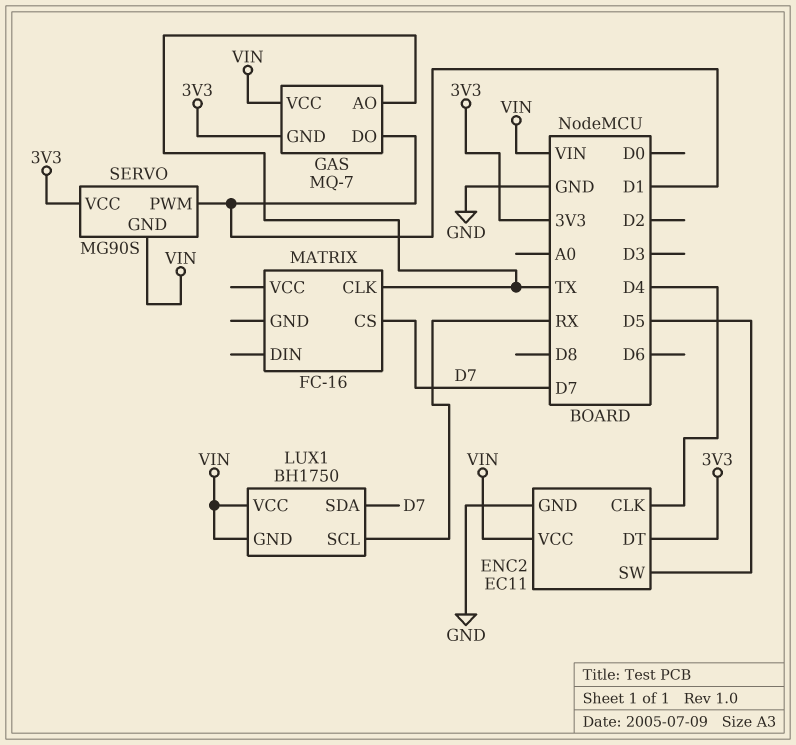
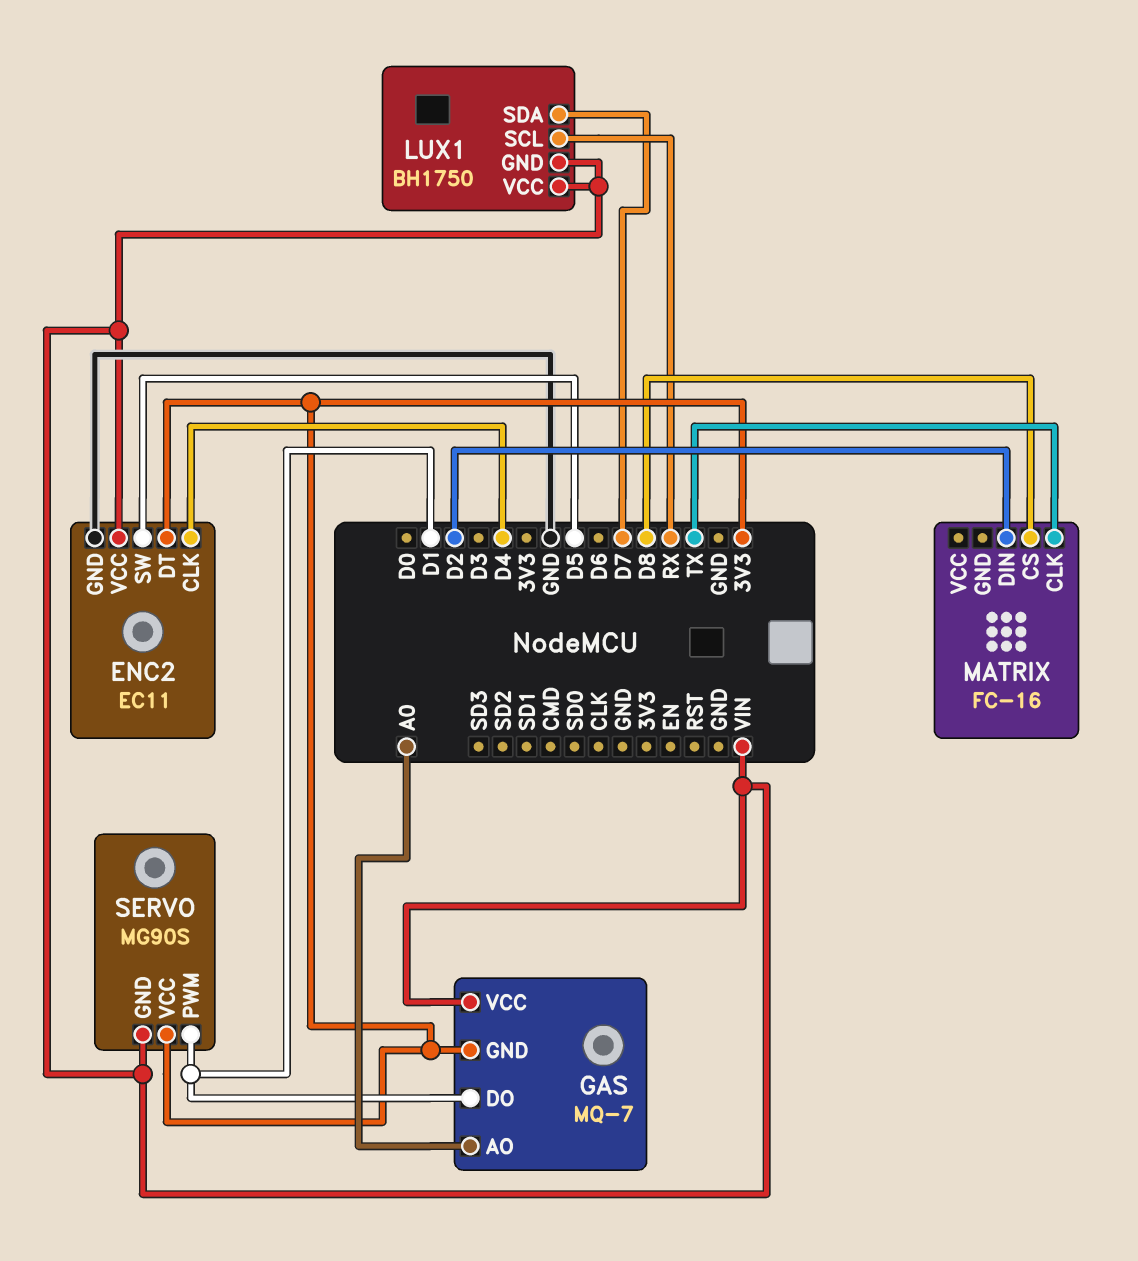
GAS pin AO: TX -> A0
MATRIX pin CS: D7 -> D8
MATRIX pin DIN: none -> D2

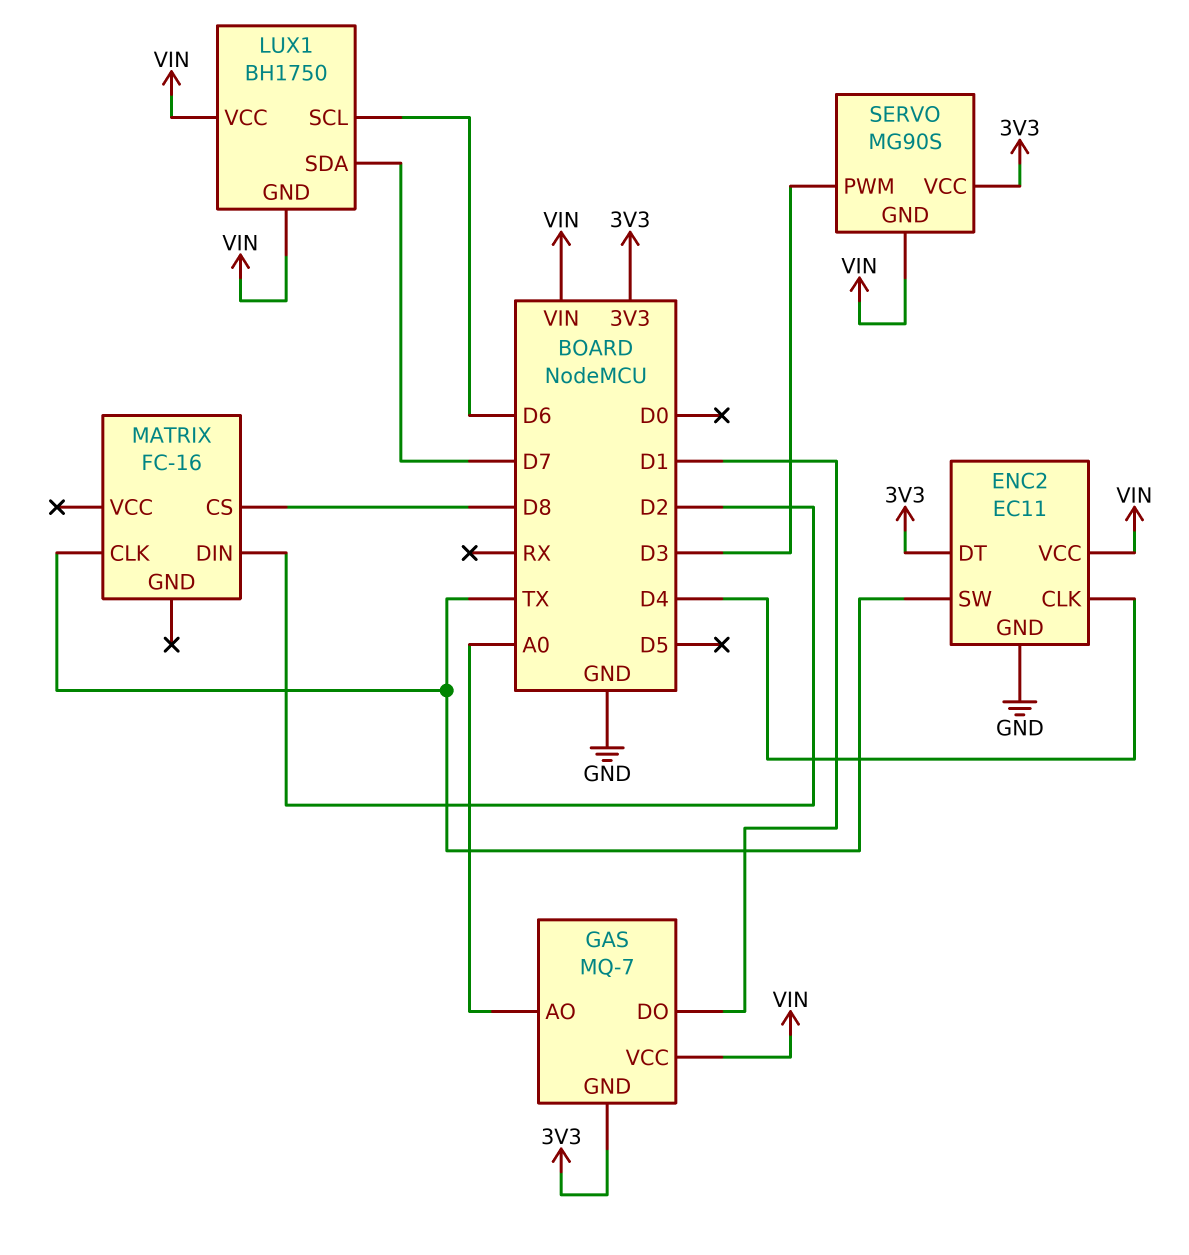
ENC2 pin SW: D5 -> TX
LUX1 pin SCL: RX -> D6
SERVO pin PWM: D1 -> D3

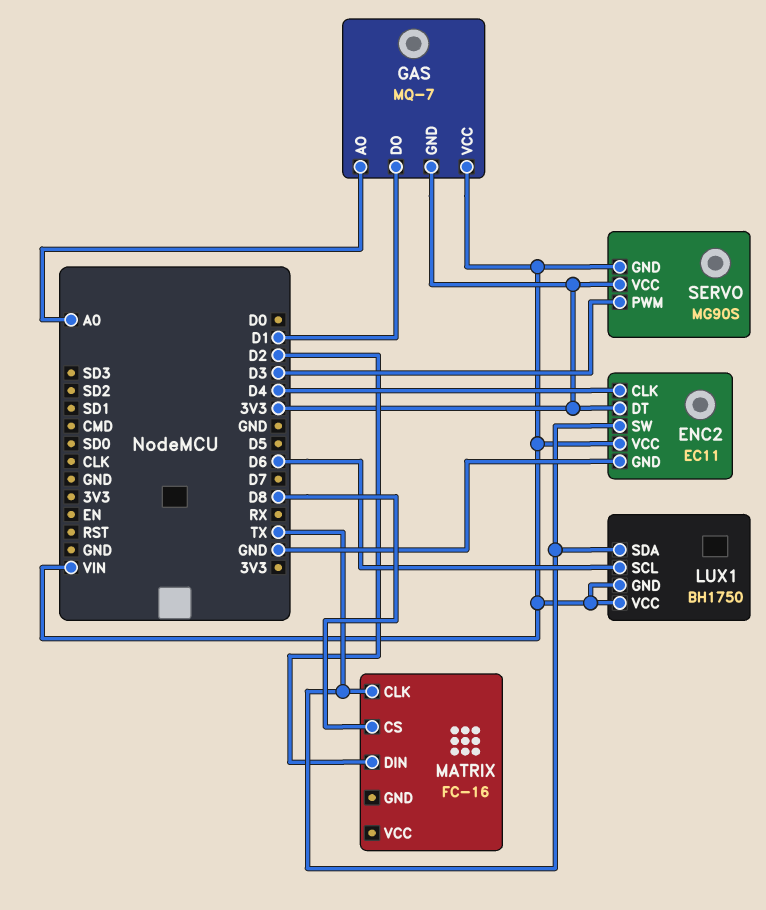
LUX1 pin SDA: D7 -> TX

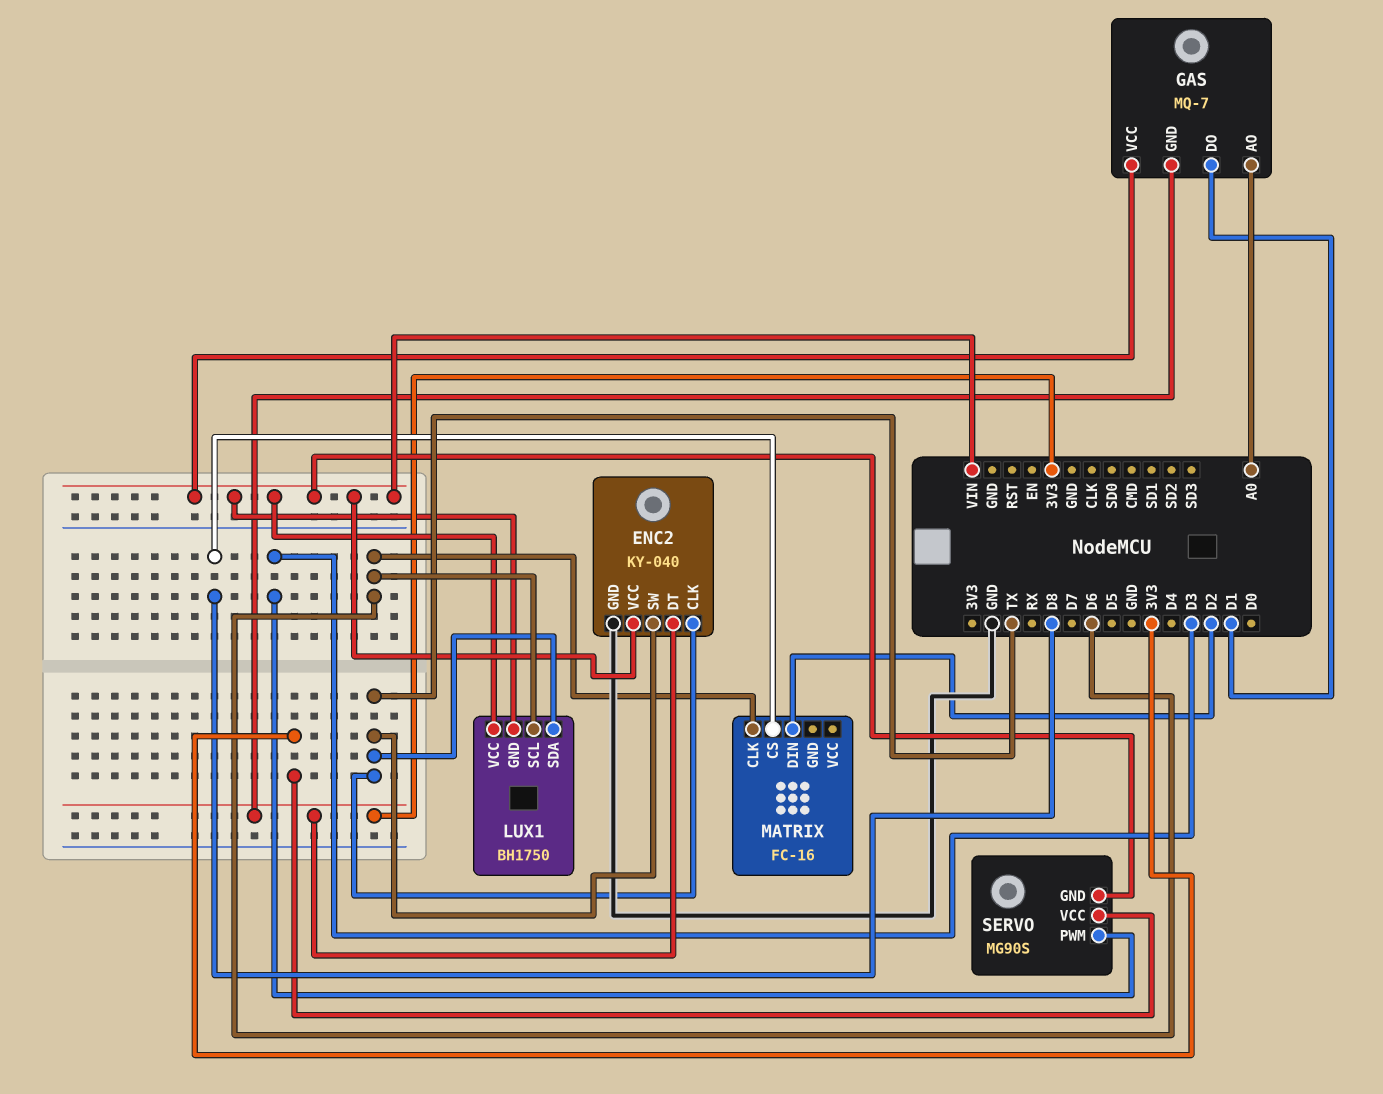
ENC2: EC11 -> KY-040
ENC2 pin CLK: D4 -> TX
MATRIX pin CLK: TX -> D6

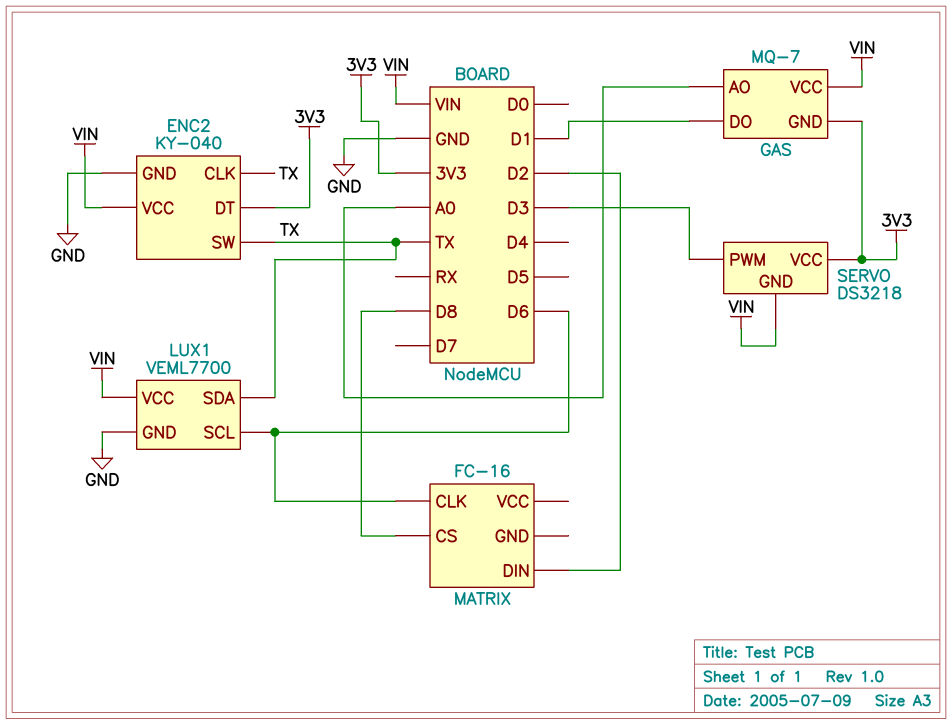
LUX1: BH1750 -> VEML7700
LUX1 pin GND: VIN -> GND
SERVO: MG90S -> DS3218

